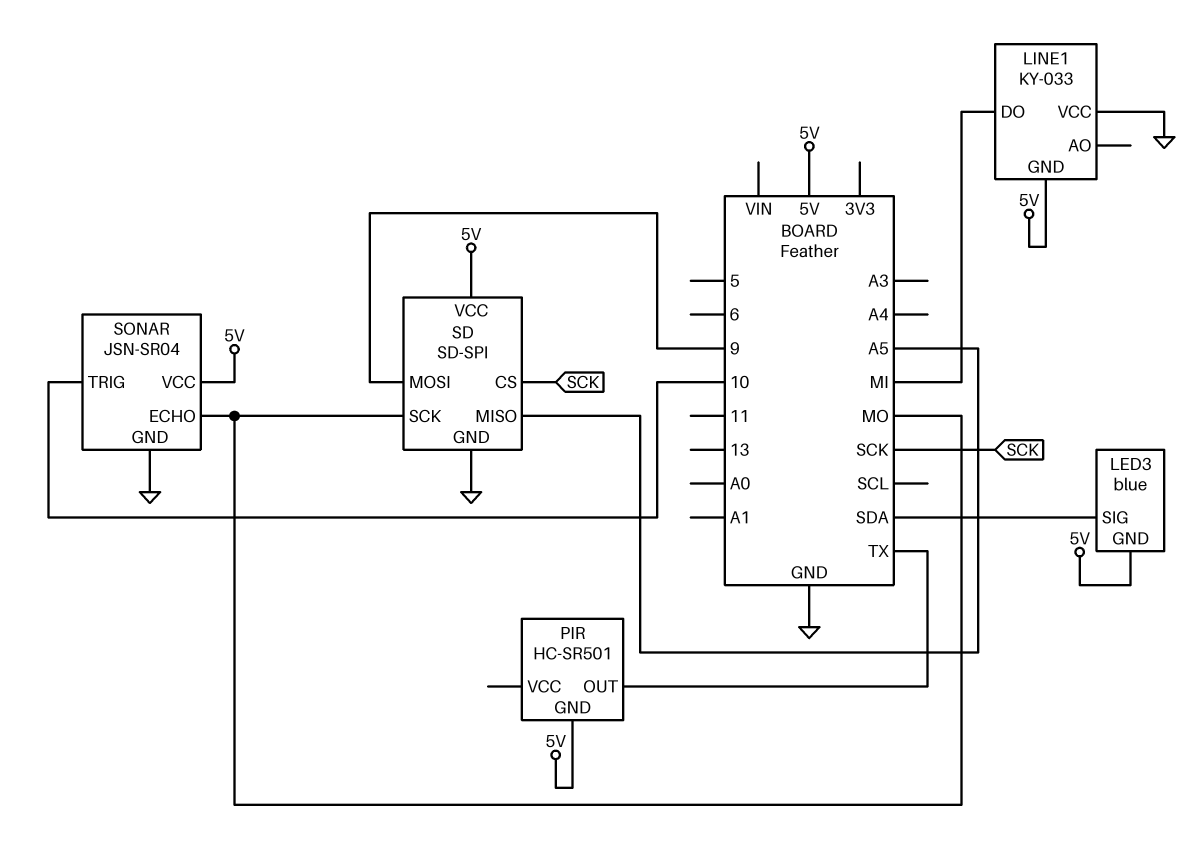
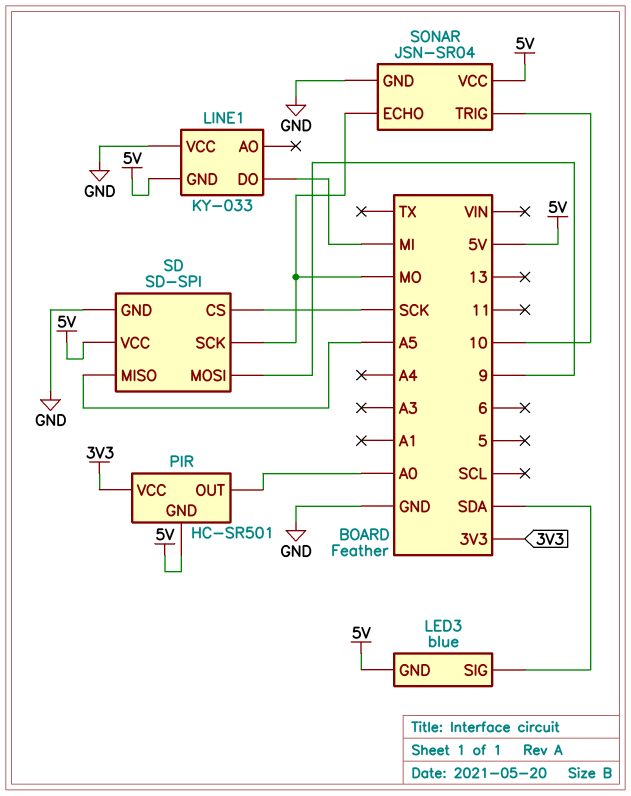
PIR pin OUT: TX -> A0
PIR pin VCC: none -> 3V3

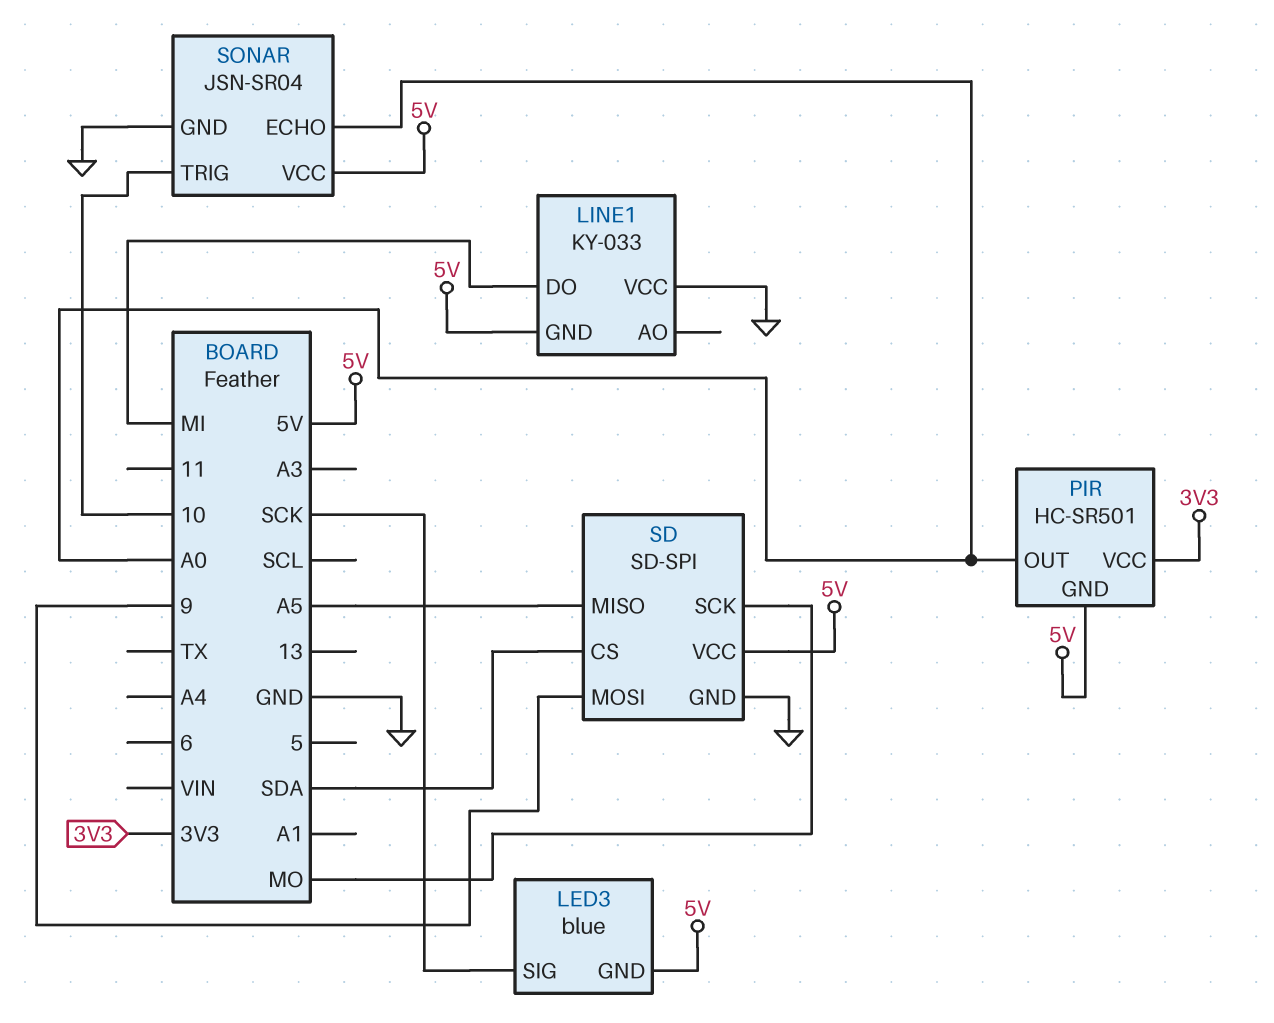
LED3 pin SIG: SDA -> SCK
SD pin CS: SCK -> SDA
SONAR pin ECHO: MO -> A0

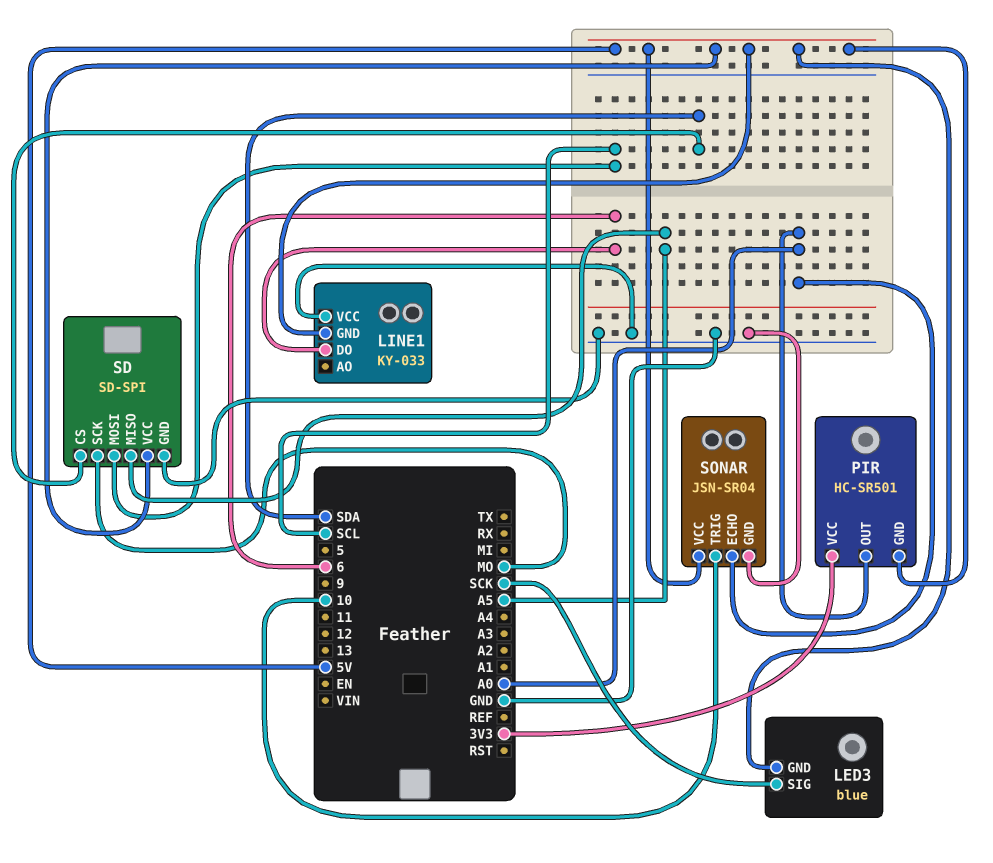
LINE1 pin DO: MI -> 6
SD pin MOSI: 9 -> SCL

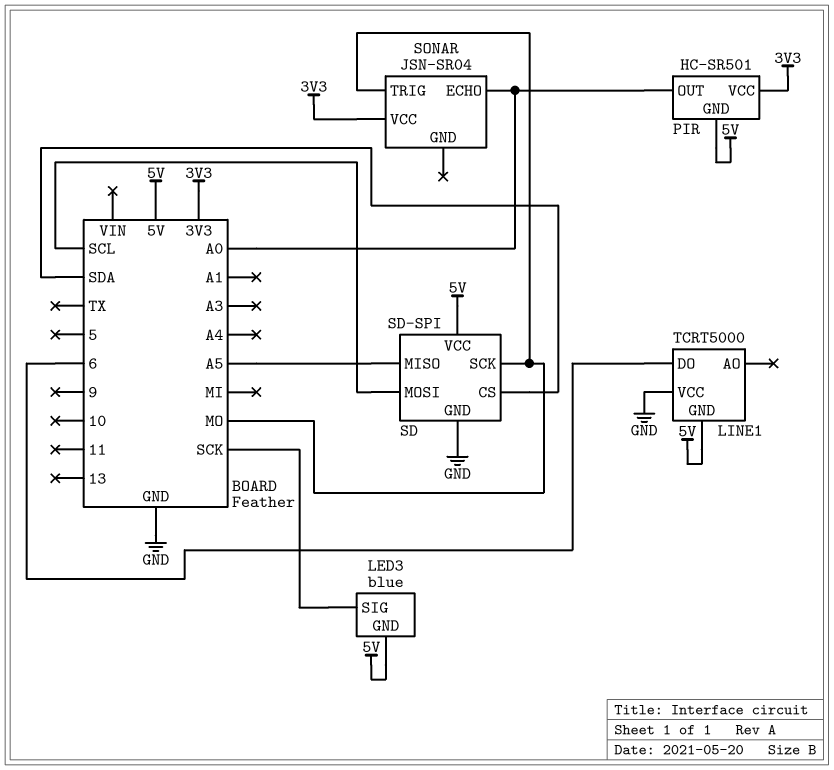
LINE1: KY-033 -> TCRT5000
SONAR pin GND: GND -> none
SONAR pin TRIG: 10 -> MO
SONAR pin VCC: 5V -> 3V3

